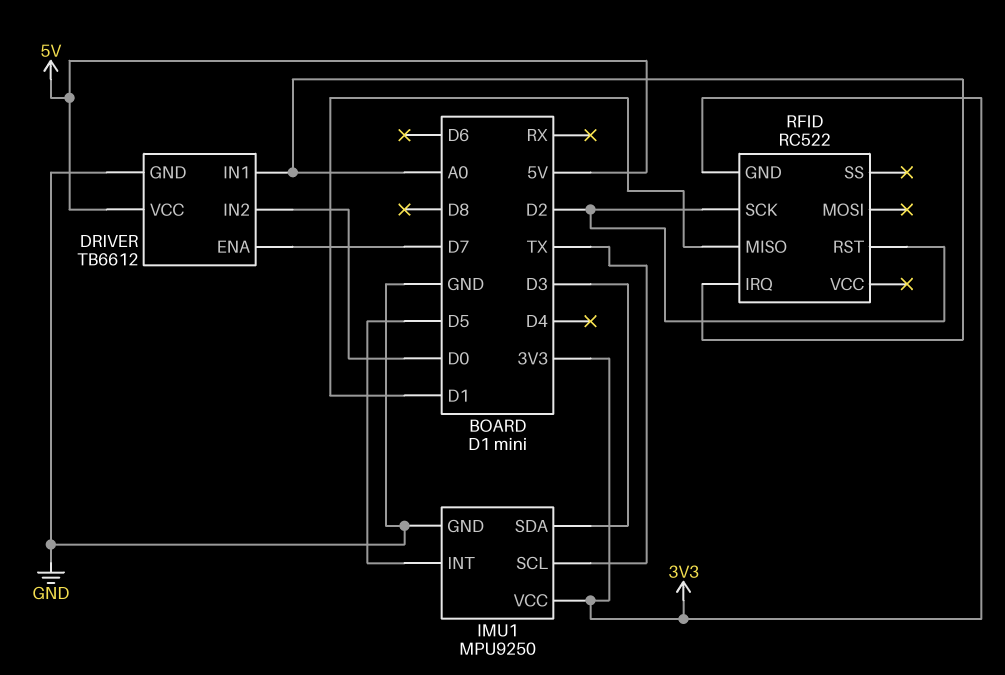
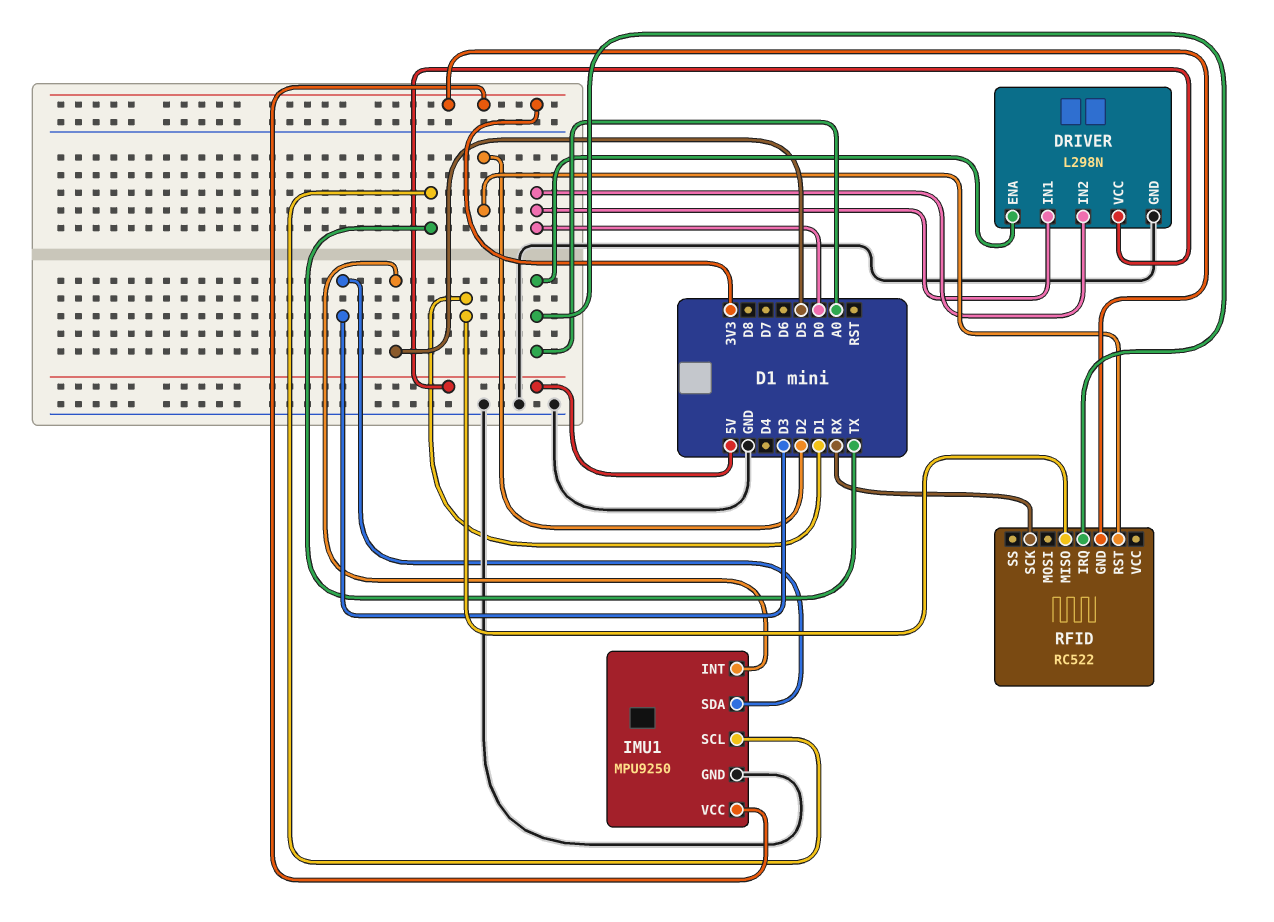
DRIVER: TB6612 -> L298N
DRIVER pin ENA: D7 -> A0
DRIVER pin IN1: A0 -> D0
RFID pin SCK: D2 -> RX

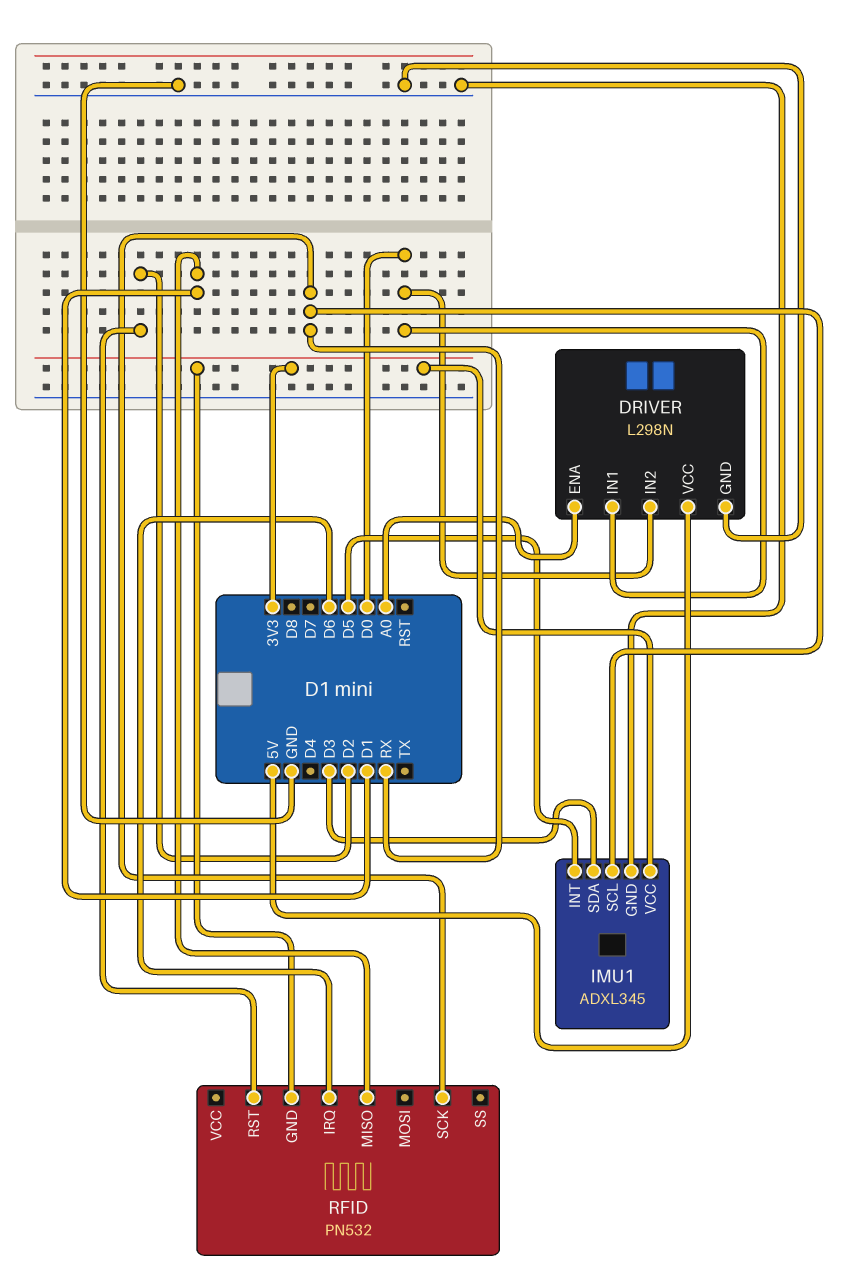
IMU1: MPU9250 -> ADXL345
IMU1 pin SCL: TX -> RX
RFID: RC522 -> PN532
RFID pin IRQ: A0 -> D6

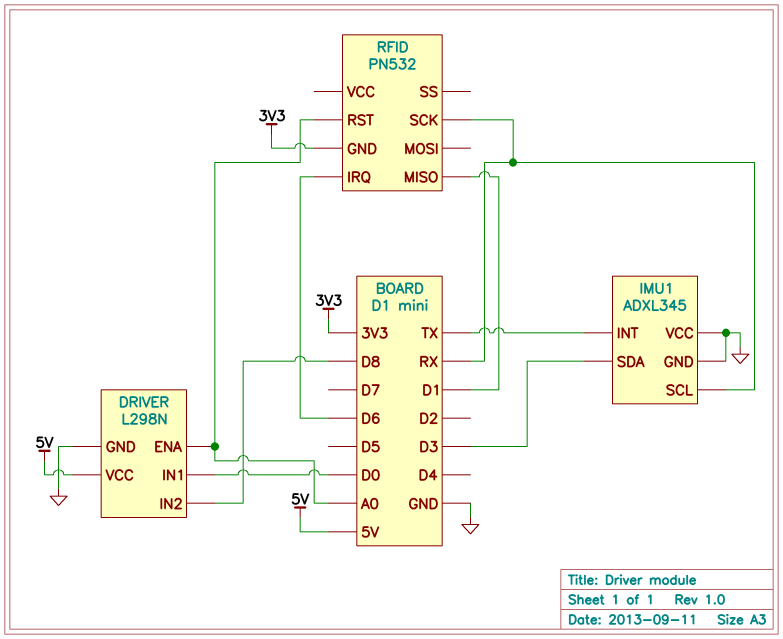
DRIVER pin IN2: D0 -> D8
IMU1 pin INT: D5 -> TX
IMU1 pin VCC: 3V3 -> GND
RFID pin RST: D2 -> A0

